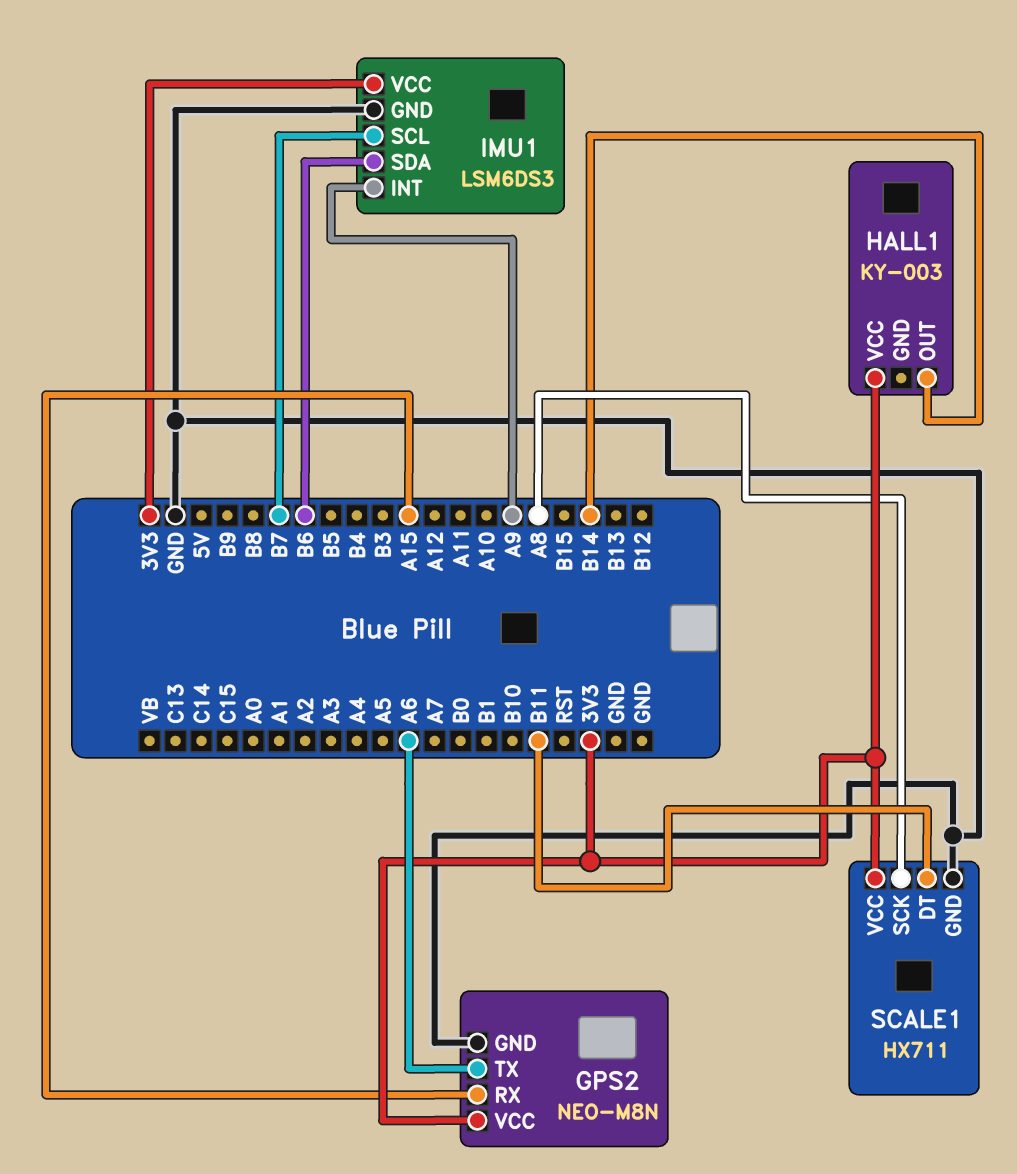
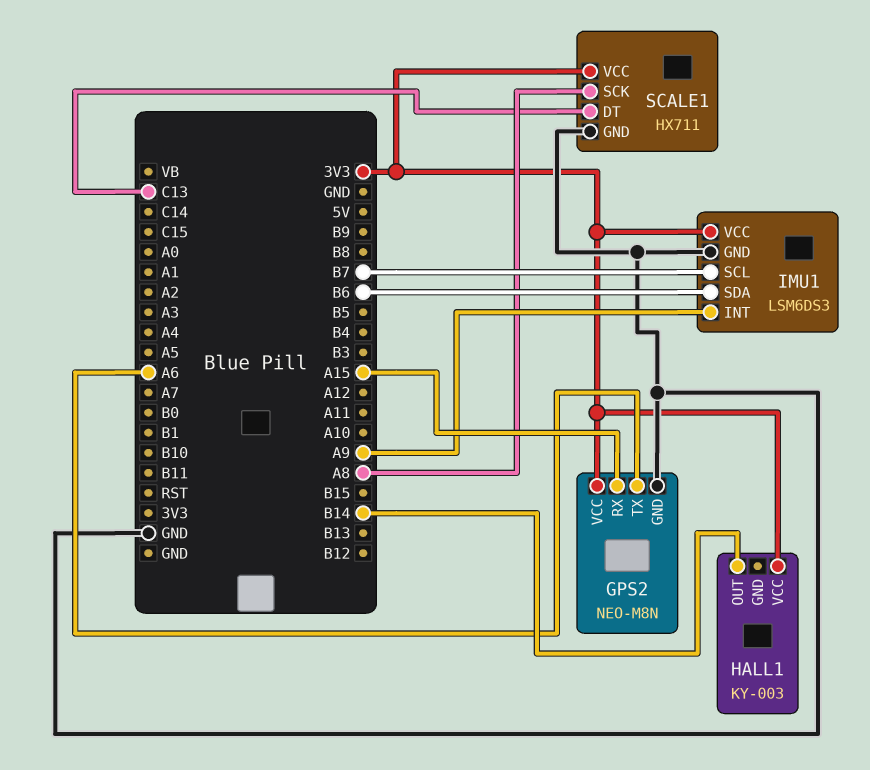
SCALE1 pin DT: B11 -> C13

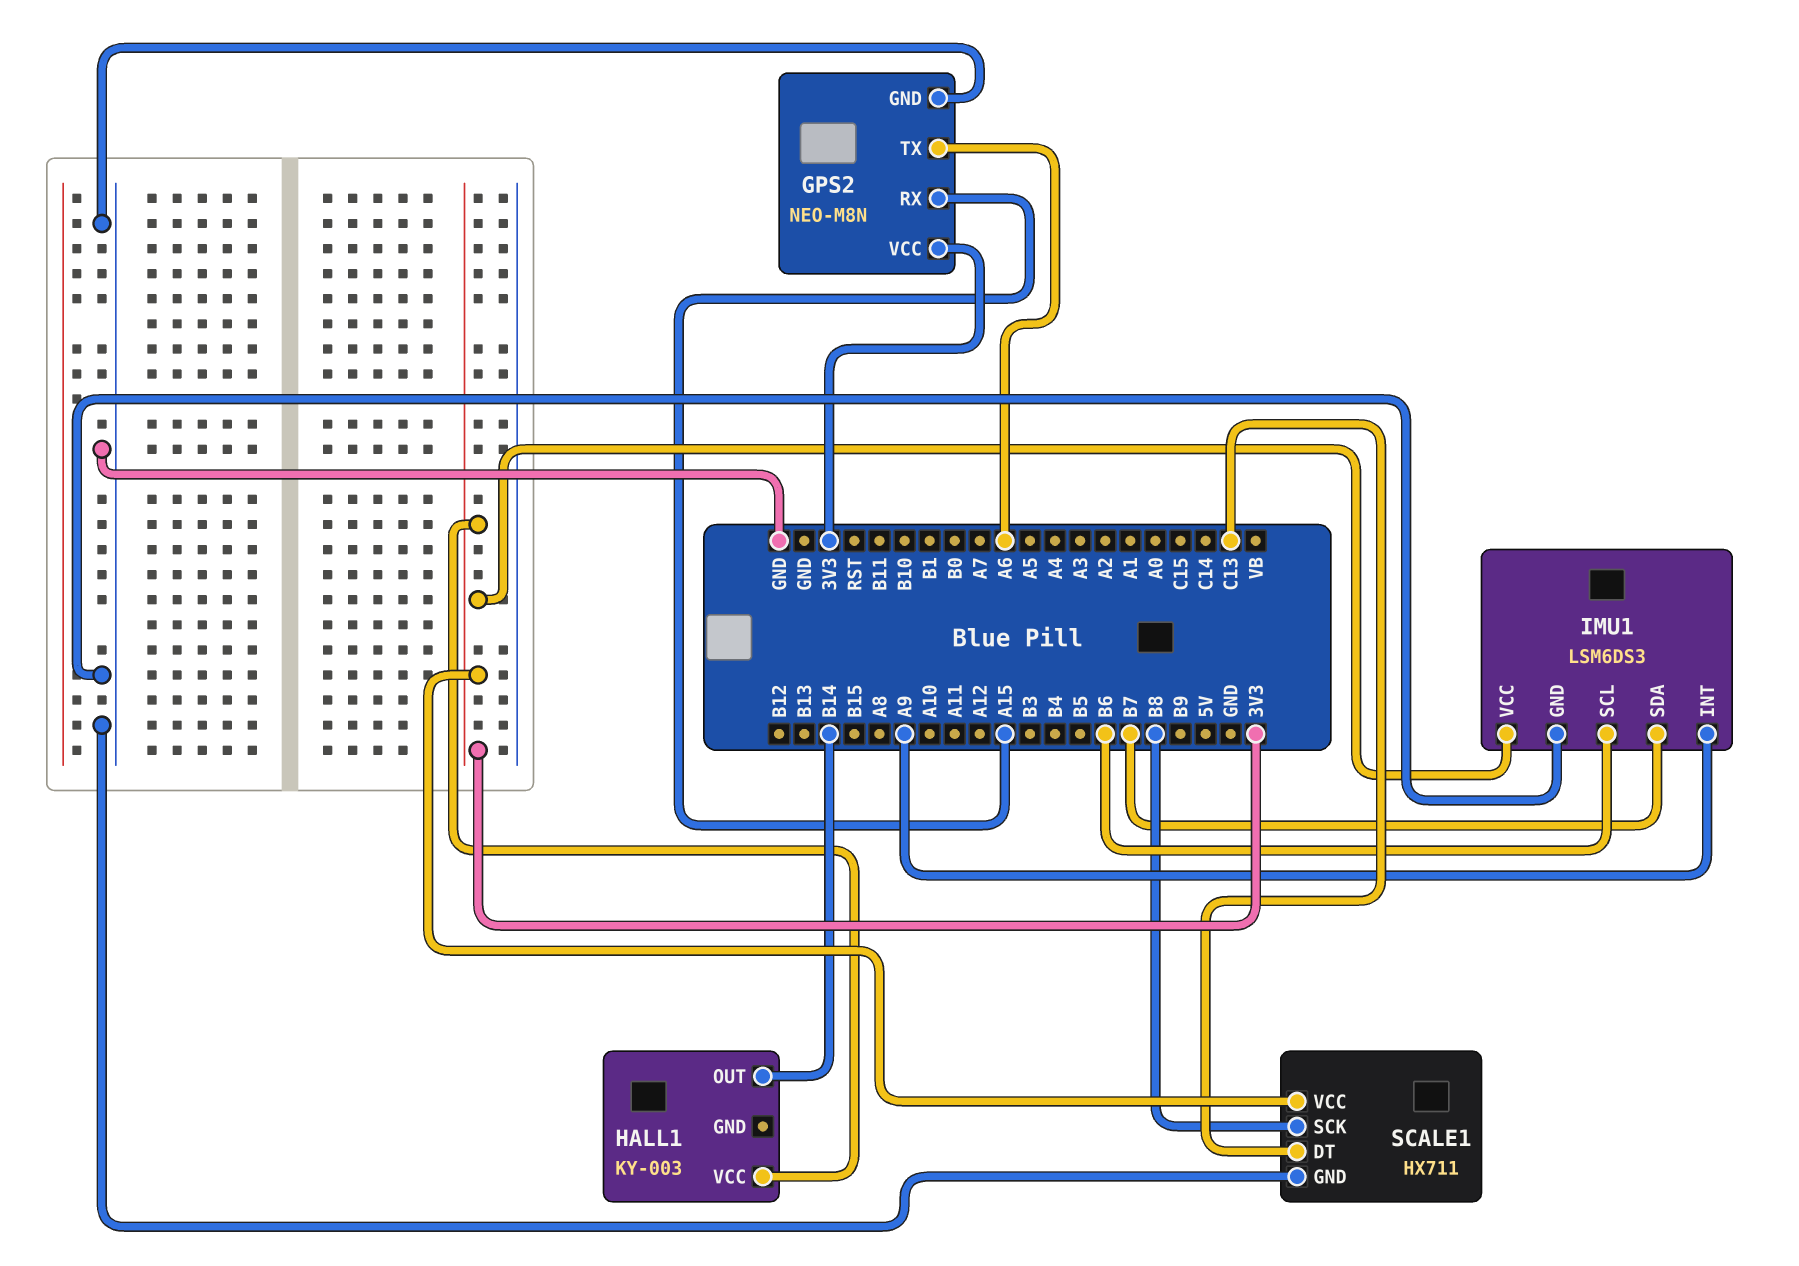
IMU1 pin SCL: B7 -> B6
IMU1 pin SDA: B6 -> B7
SCALE1 pin SCK: A8 -> B8

